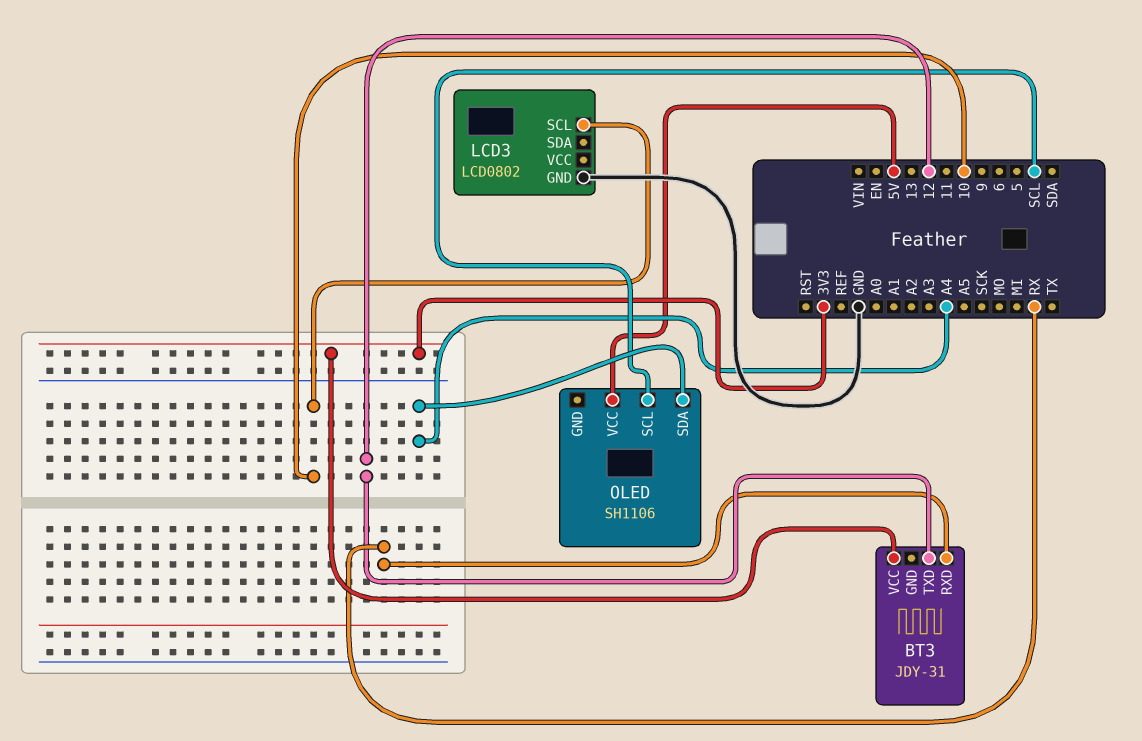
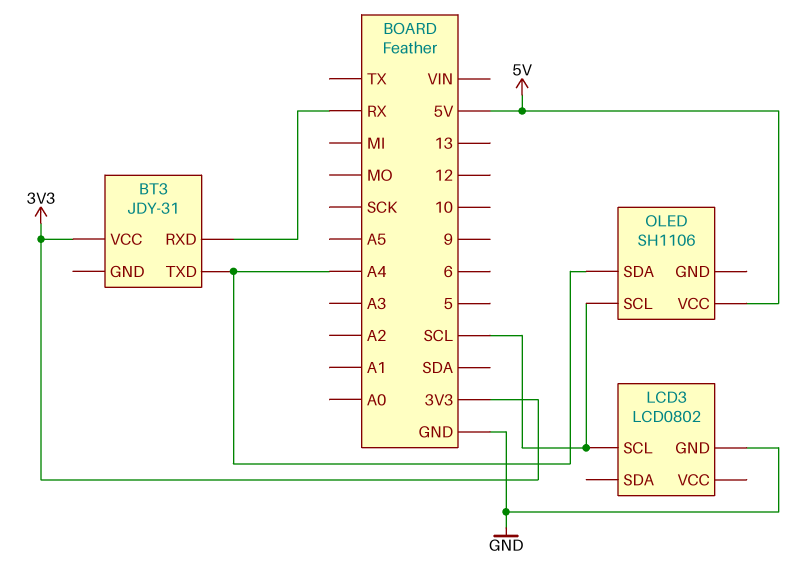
BT3 pin TXD: 12 -> A4
LCD3 pin SCL: 10 -> SCL

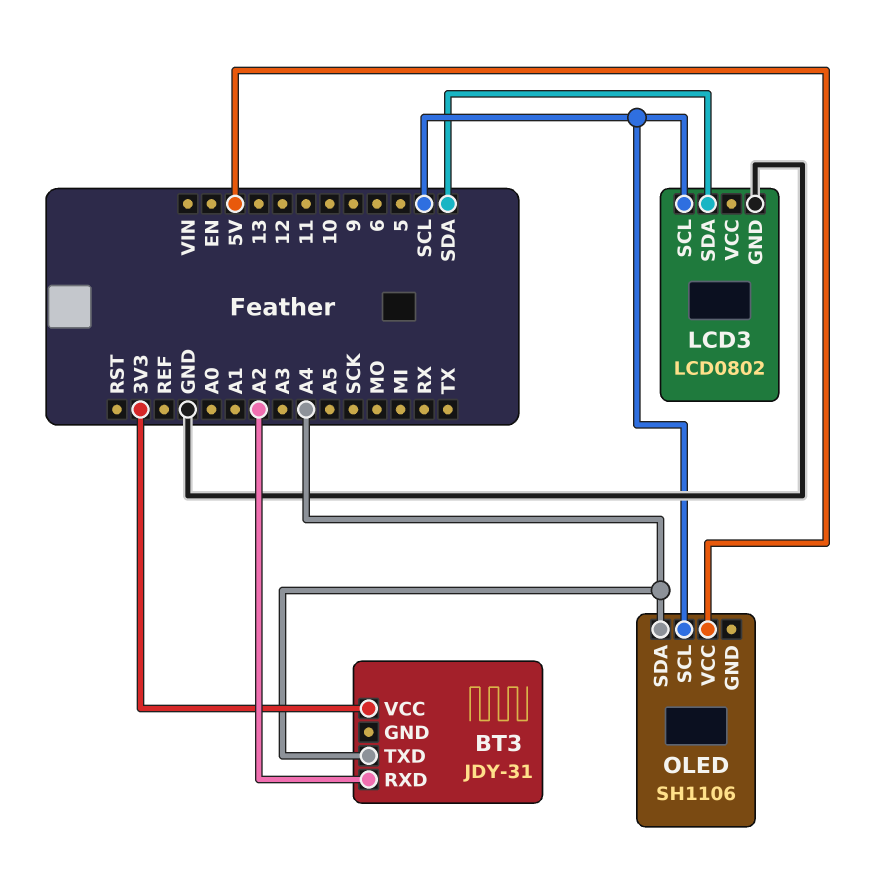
BT3 pin RXD: RX -> A2
LCD3 pin SDA: none -> SDA

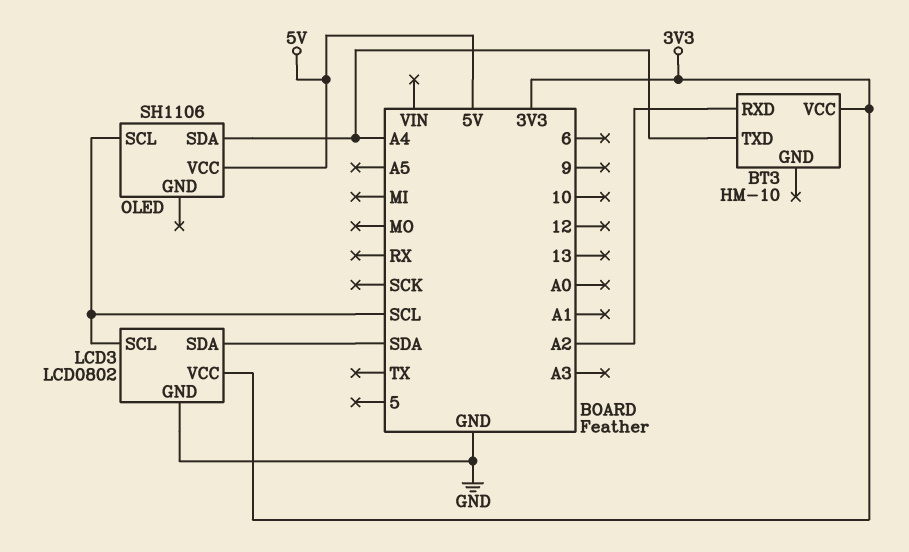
BT3: JDY-31 -> HM-10
LCD3 pin VCC: none -> 3V3

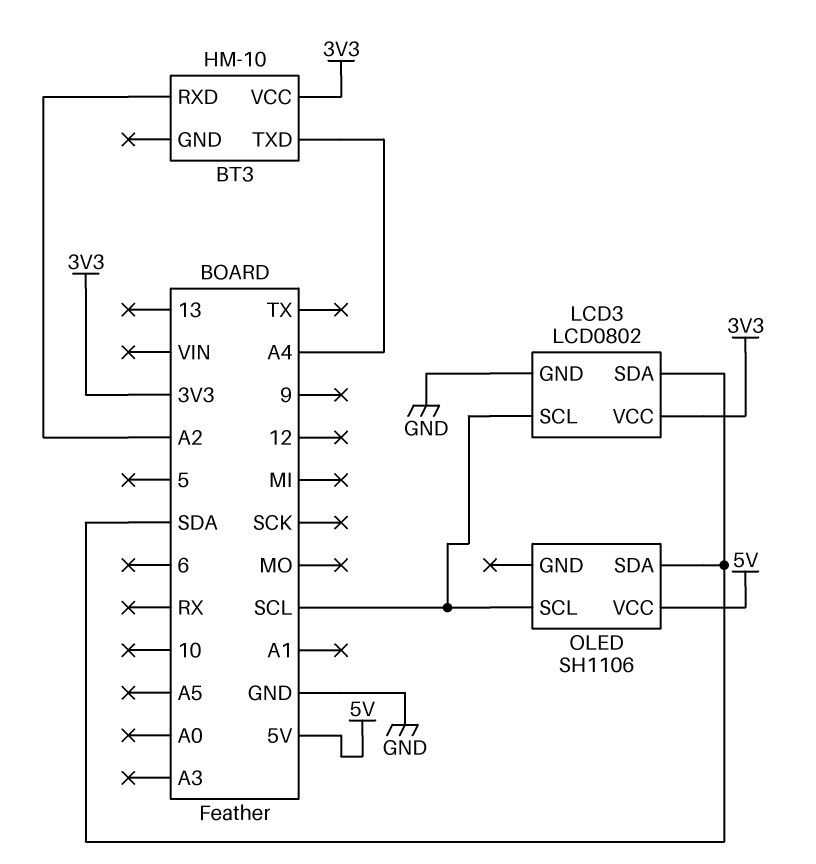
OLED pin SDA: A4 -> SDA

